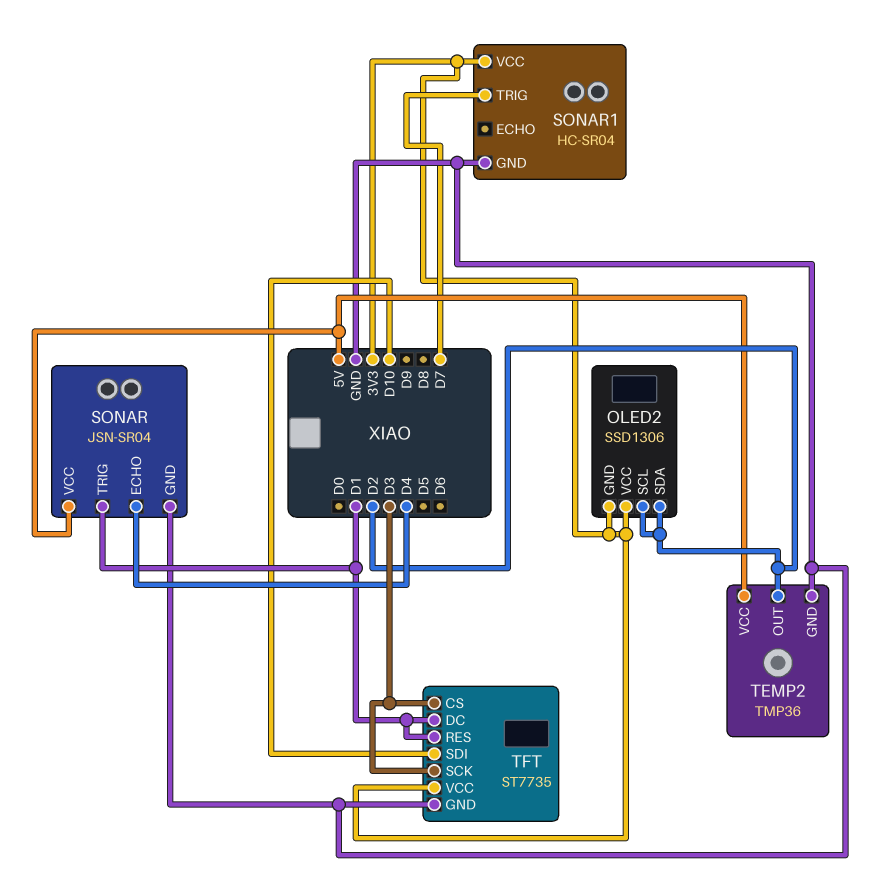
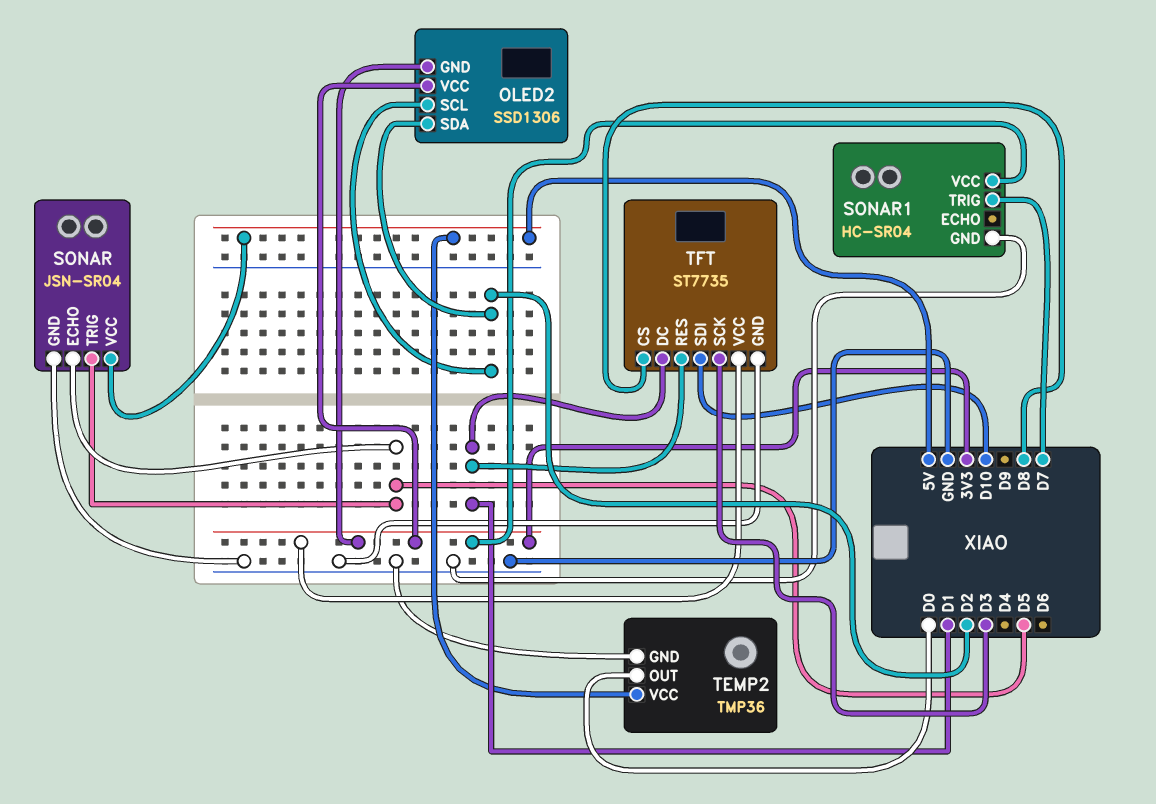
SONAR pin ECHO: D4 -> D5
SONAR pin TRIG: D1 -> D5
TEMP2 pin OUT: D2 -> D0
TFT pin CS: D3 -> D8

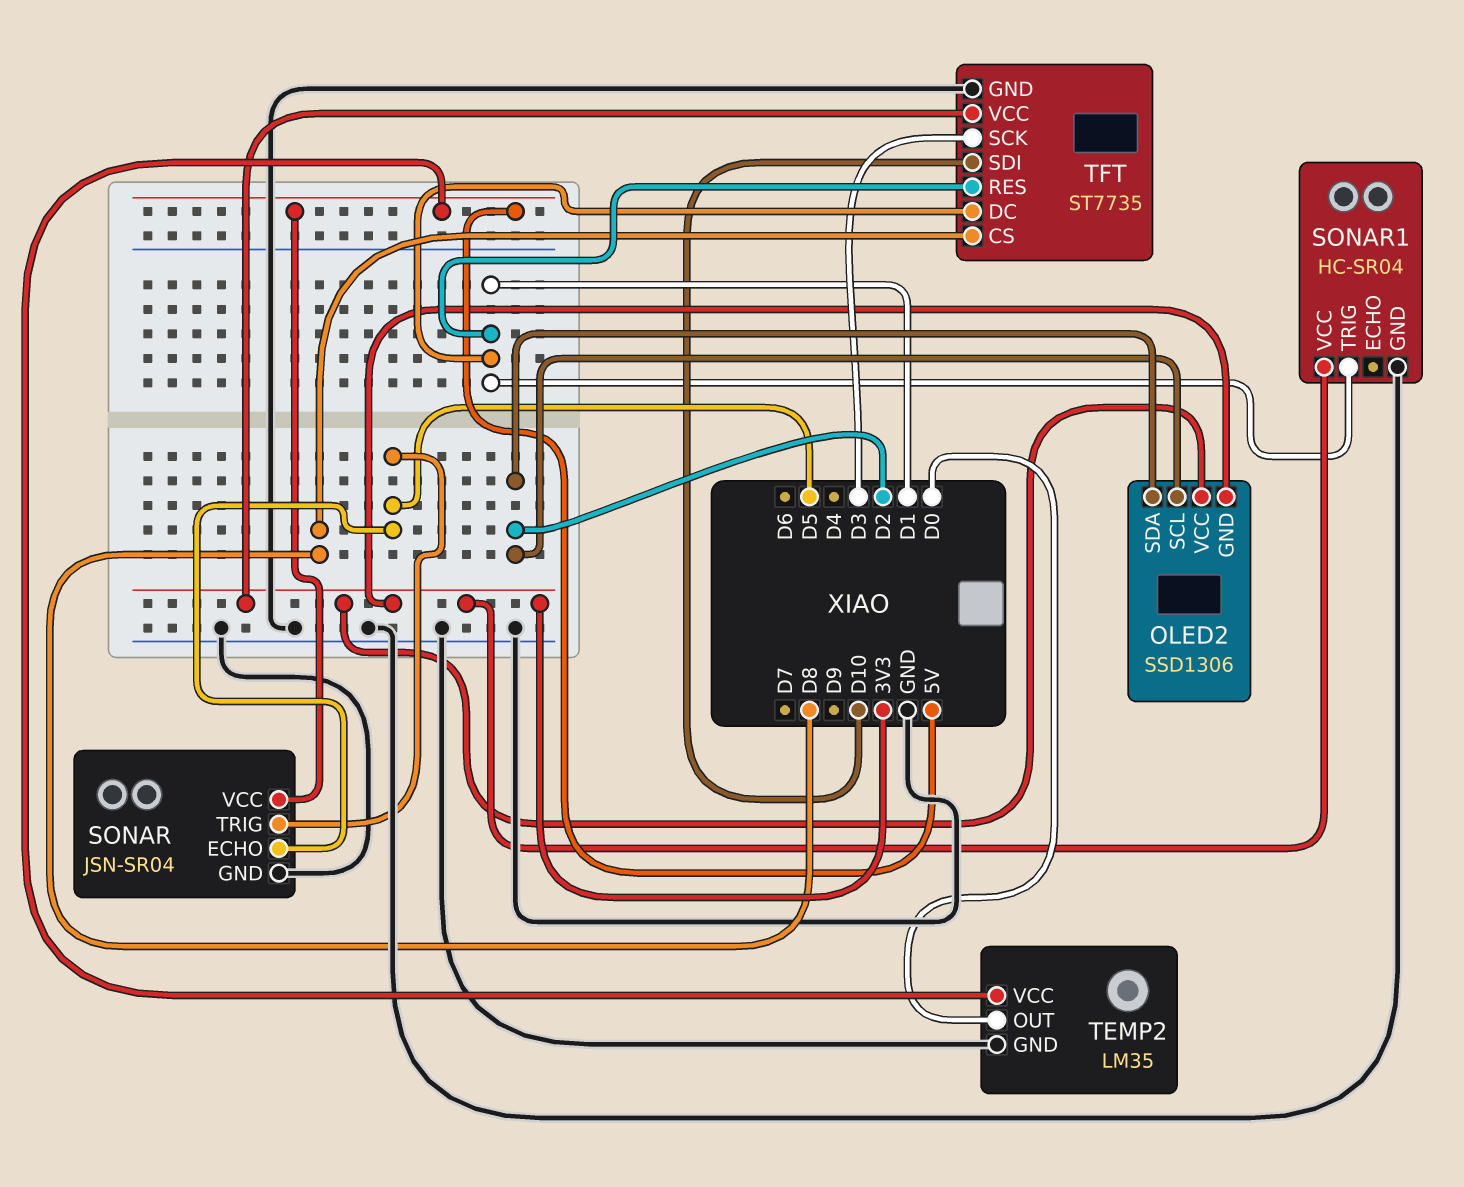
SONAR1 pin TRIG: D7 -> D1
TEMP2: TMP36 -> LM35

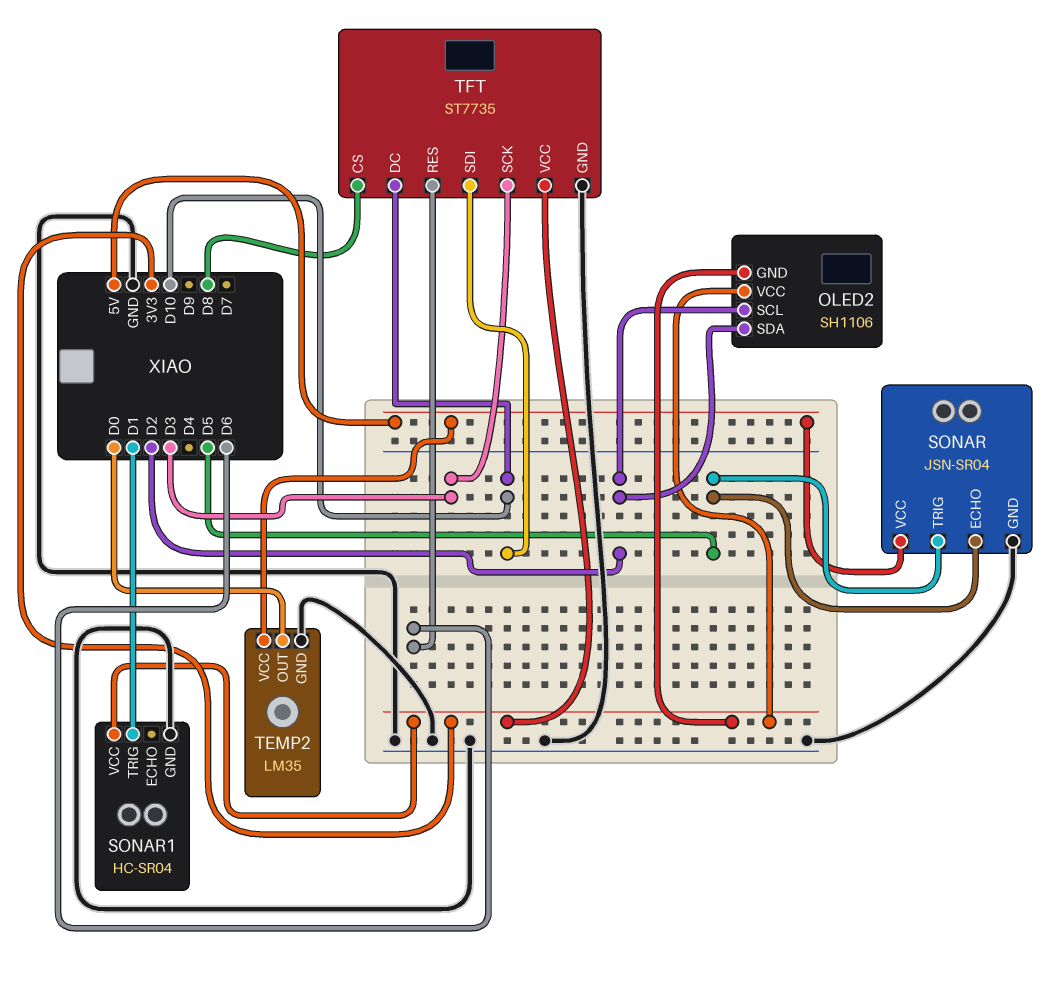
OLED2: SSD1306 -> SH1106
TFT pin DC: D1 -> D10
TFT pin RES: D1 -> D6

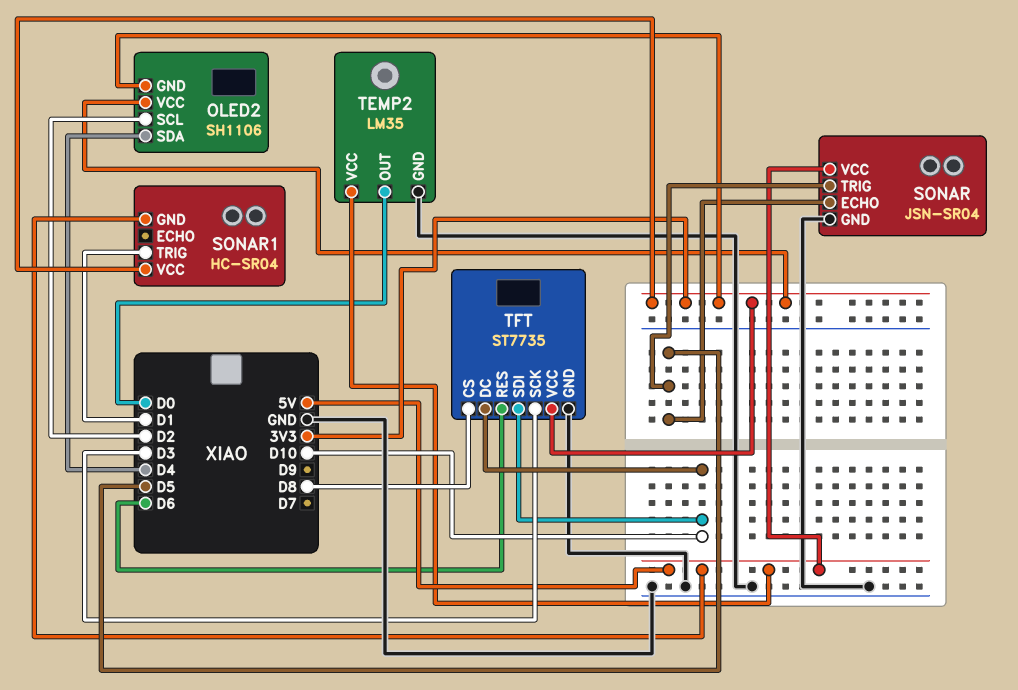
OLED2 pin SDA: D2 -> D4
SONAR1 pin GND: GND -> 5V

